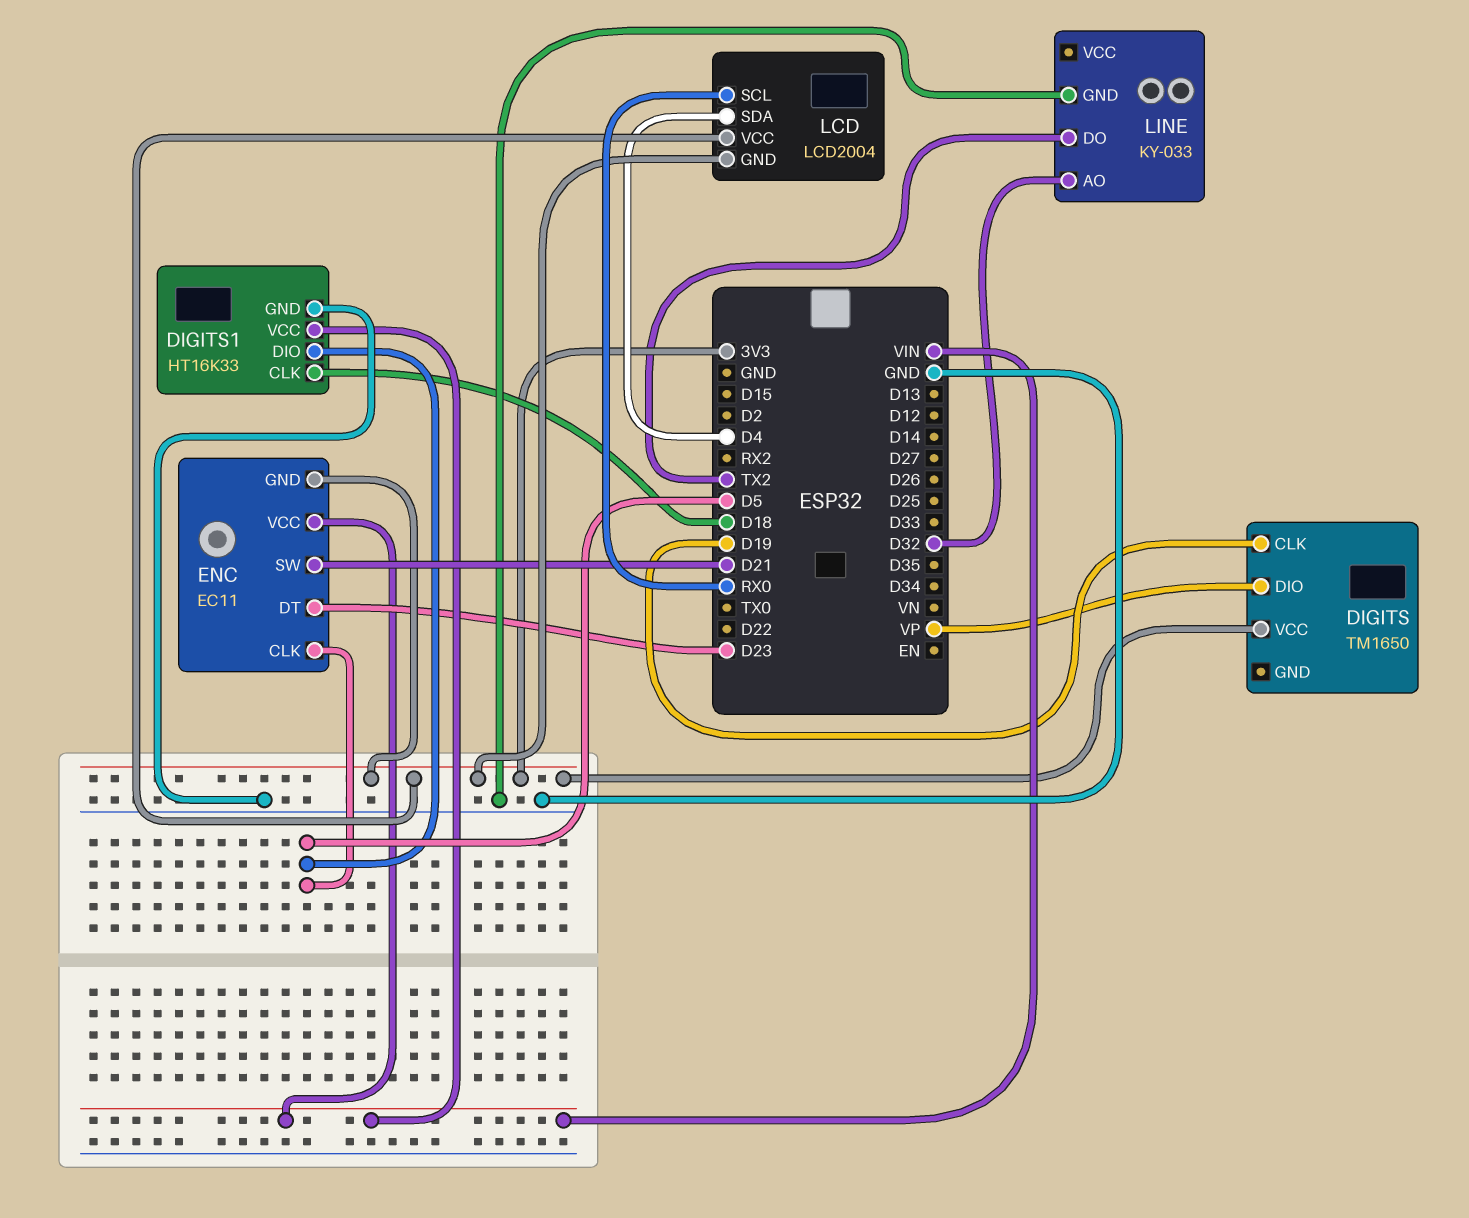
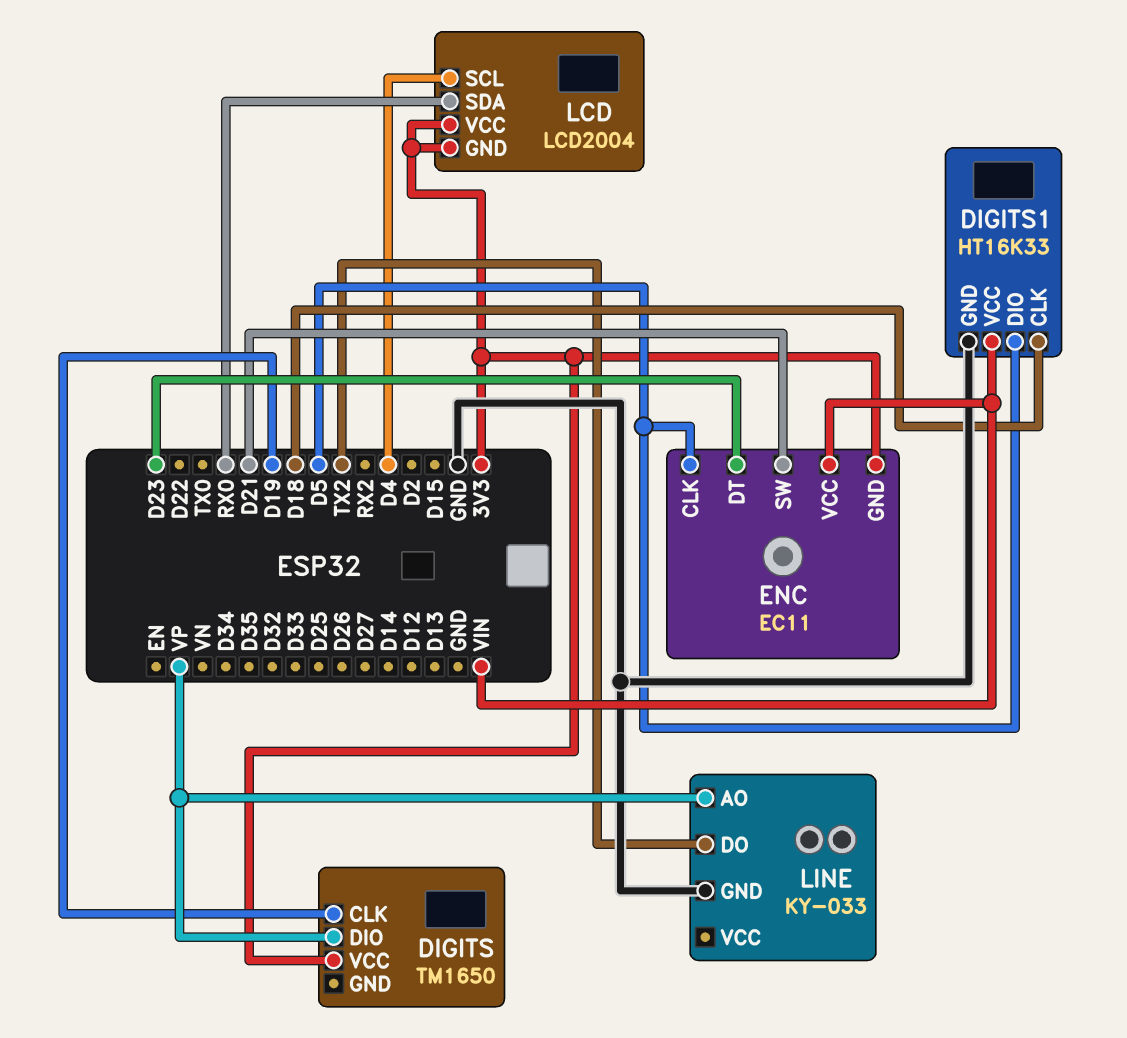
LCD pin SCL: RX0 -> D4
LCD pin SDA: D4 -> RX0
LINE pin AO: D32 -> VP

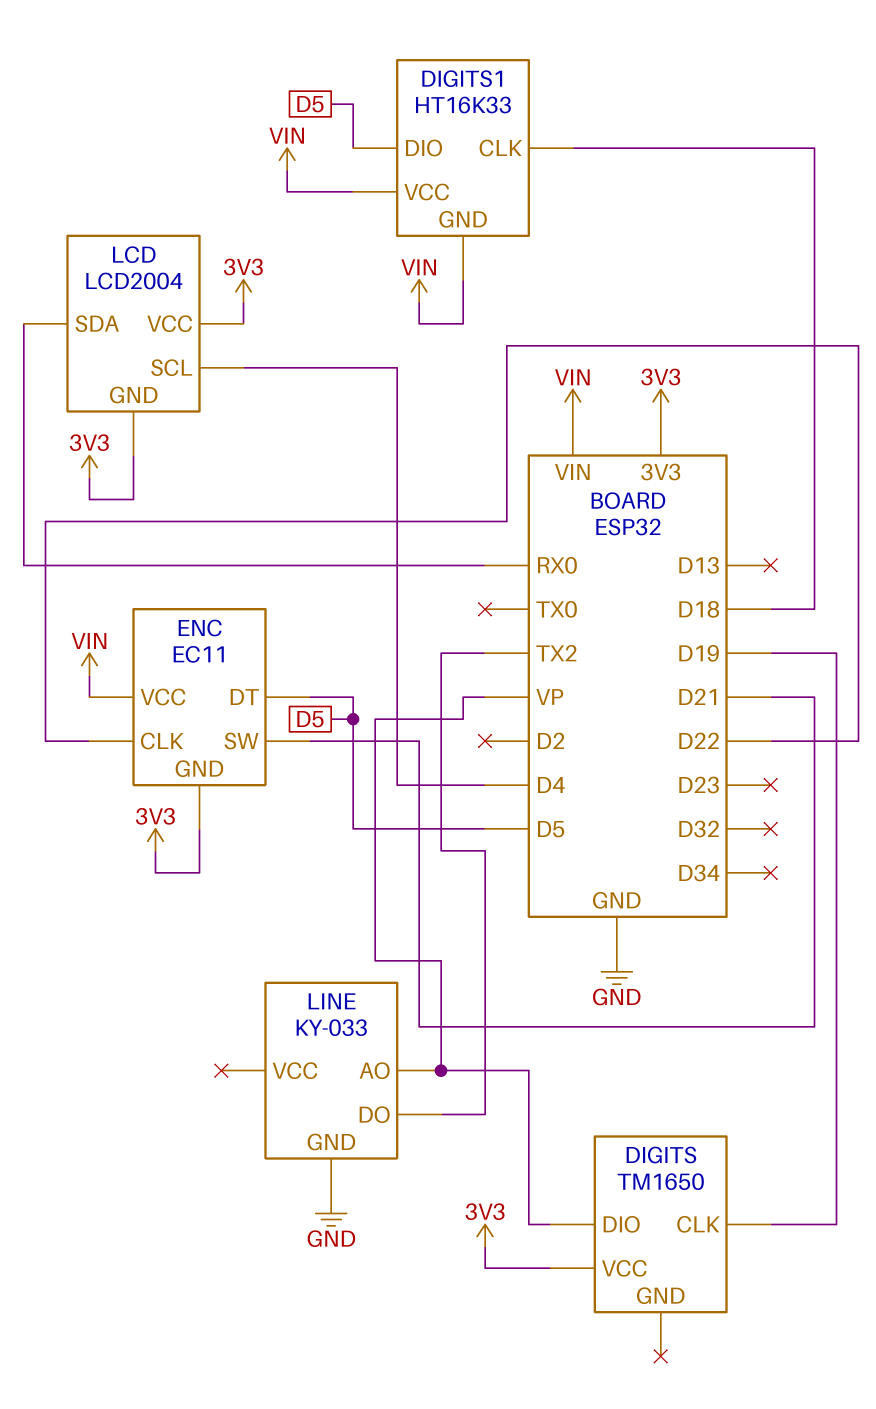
DIGITS1 pin GND: GND -> VIN
ENC pin CLK: D5 -> D22
ENC pin DT: D23 -> D5

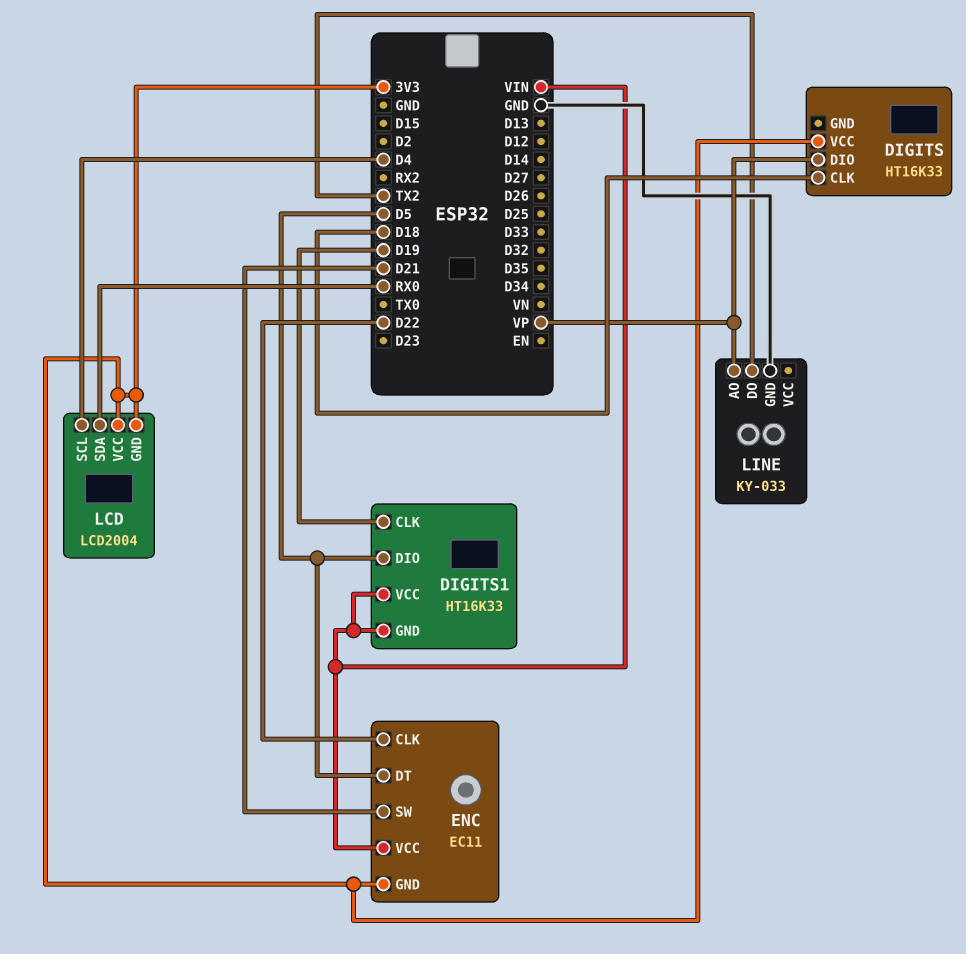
DIGITS: TM1650 -> HT16K33
DIGITS pin CLK: D19 -> D18
DIGITS1 pin CLK: D18 -> D19

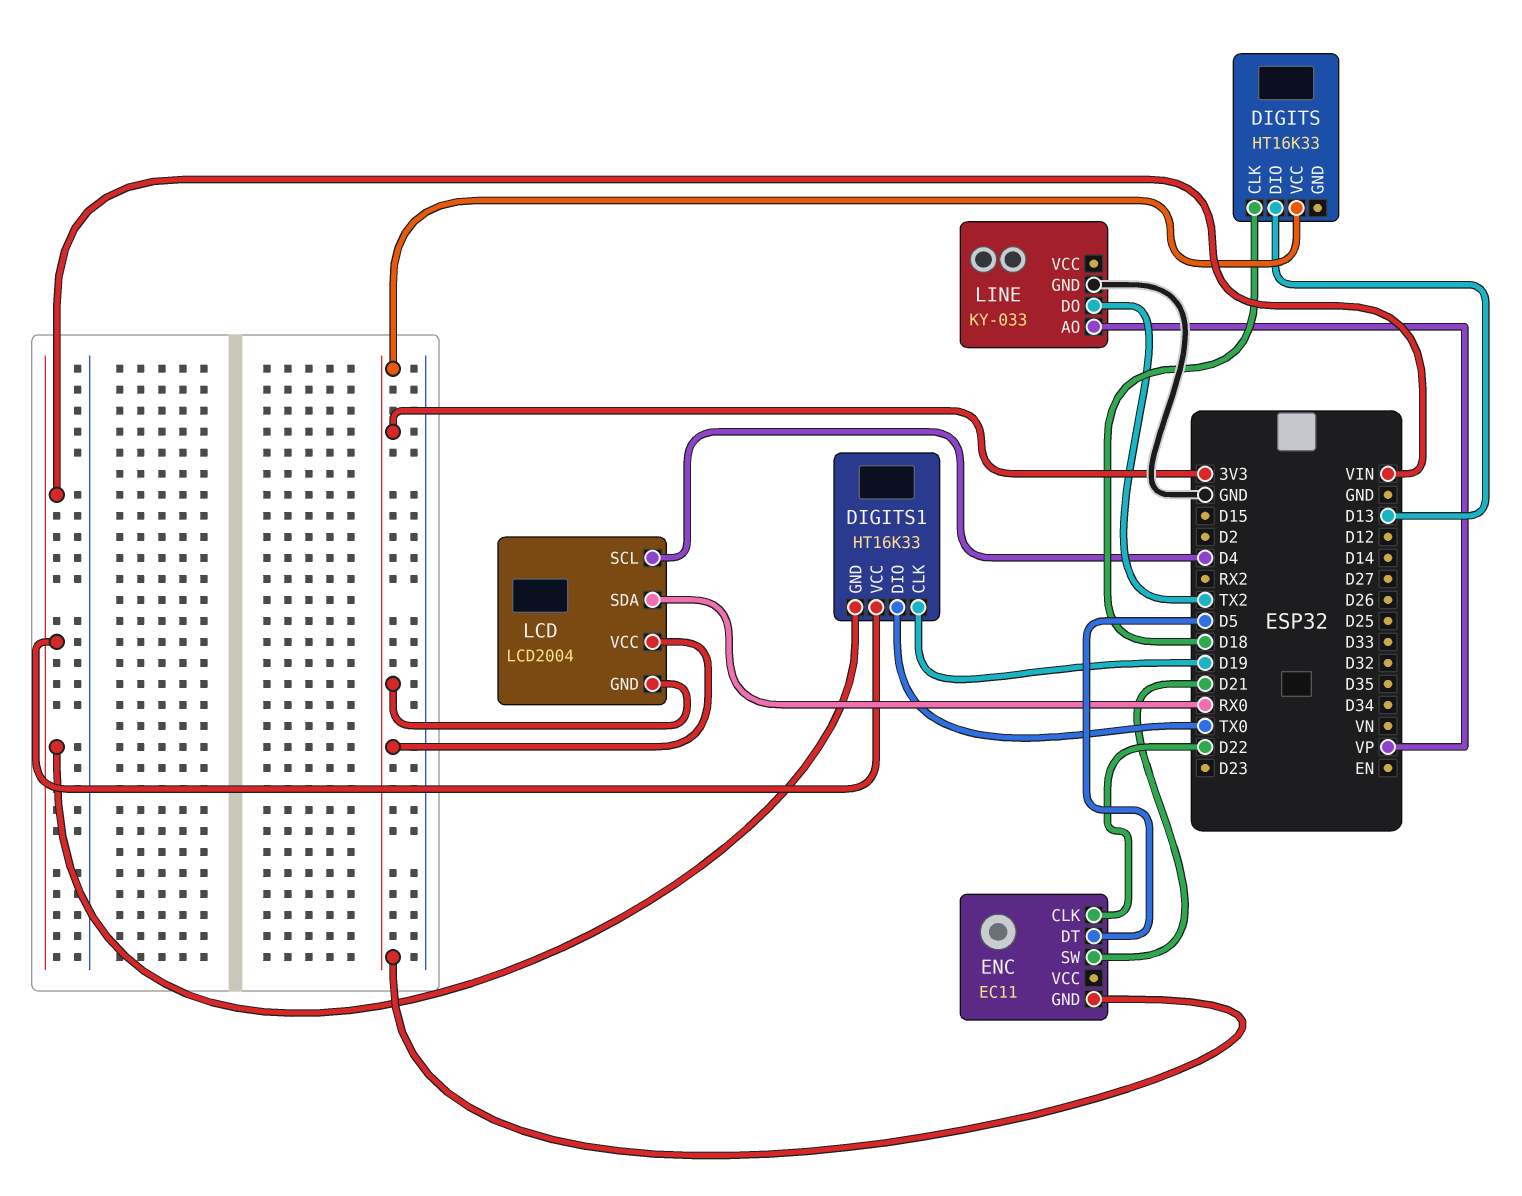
DIGITS pin DIO: VP -> D13
DIGITS1 pin DIO: D5 -> TX0
ENC pin VCC: VIN -> none

